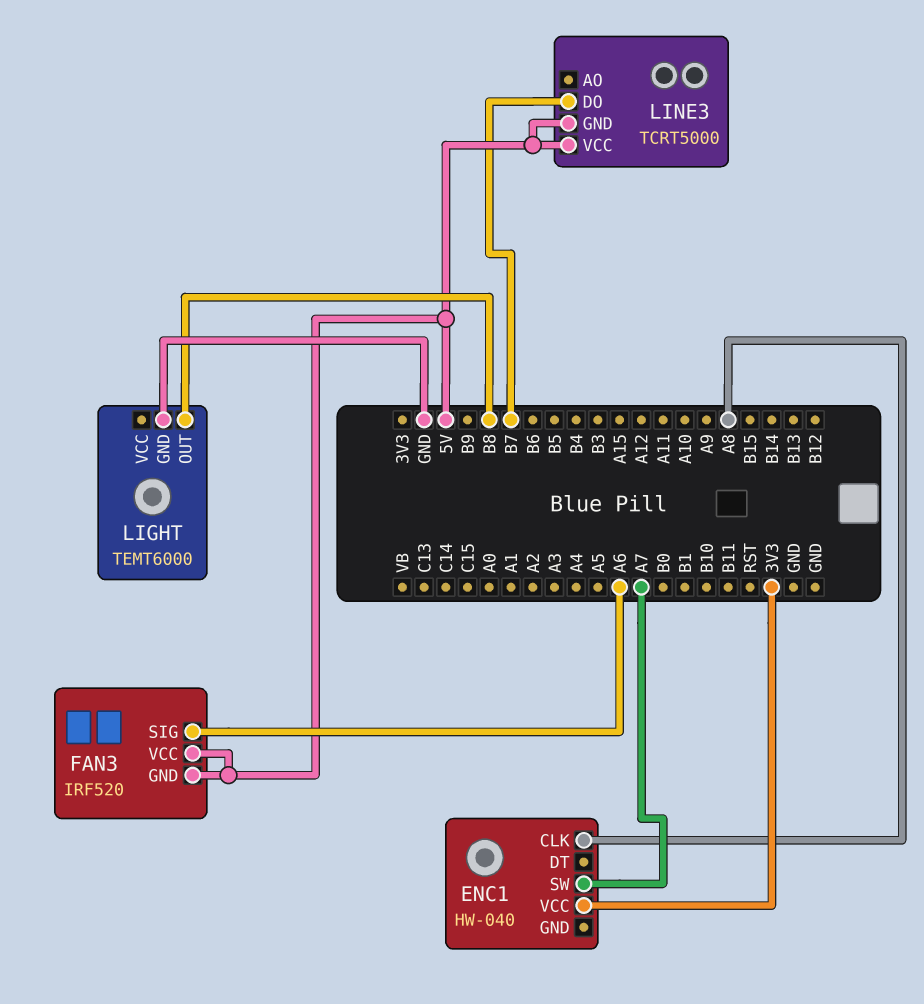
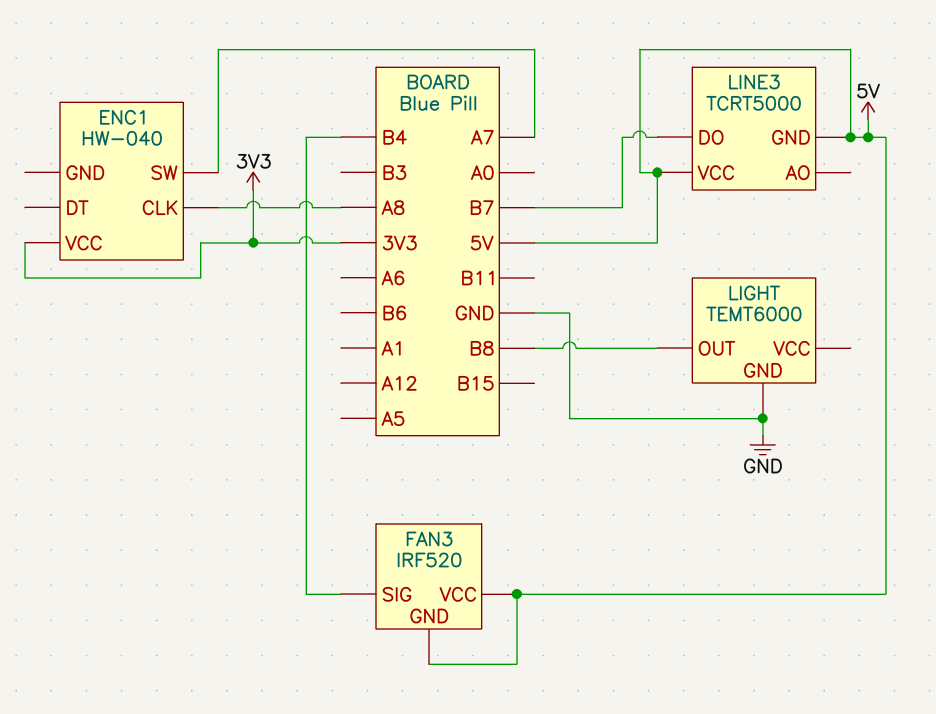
FAN3 pin SIG: A6 -> B4

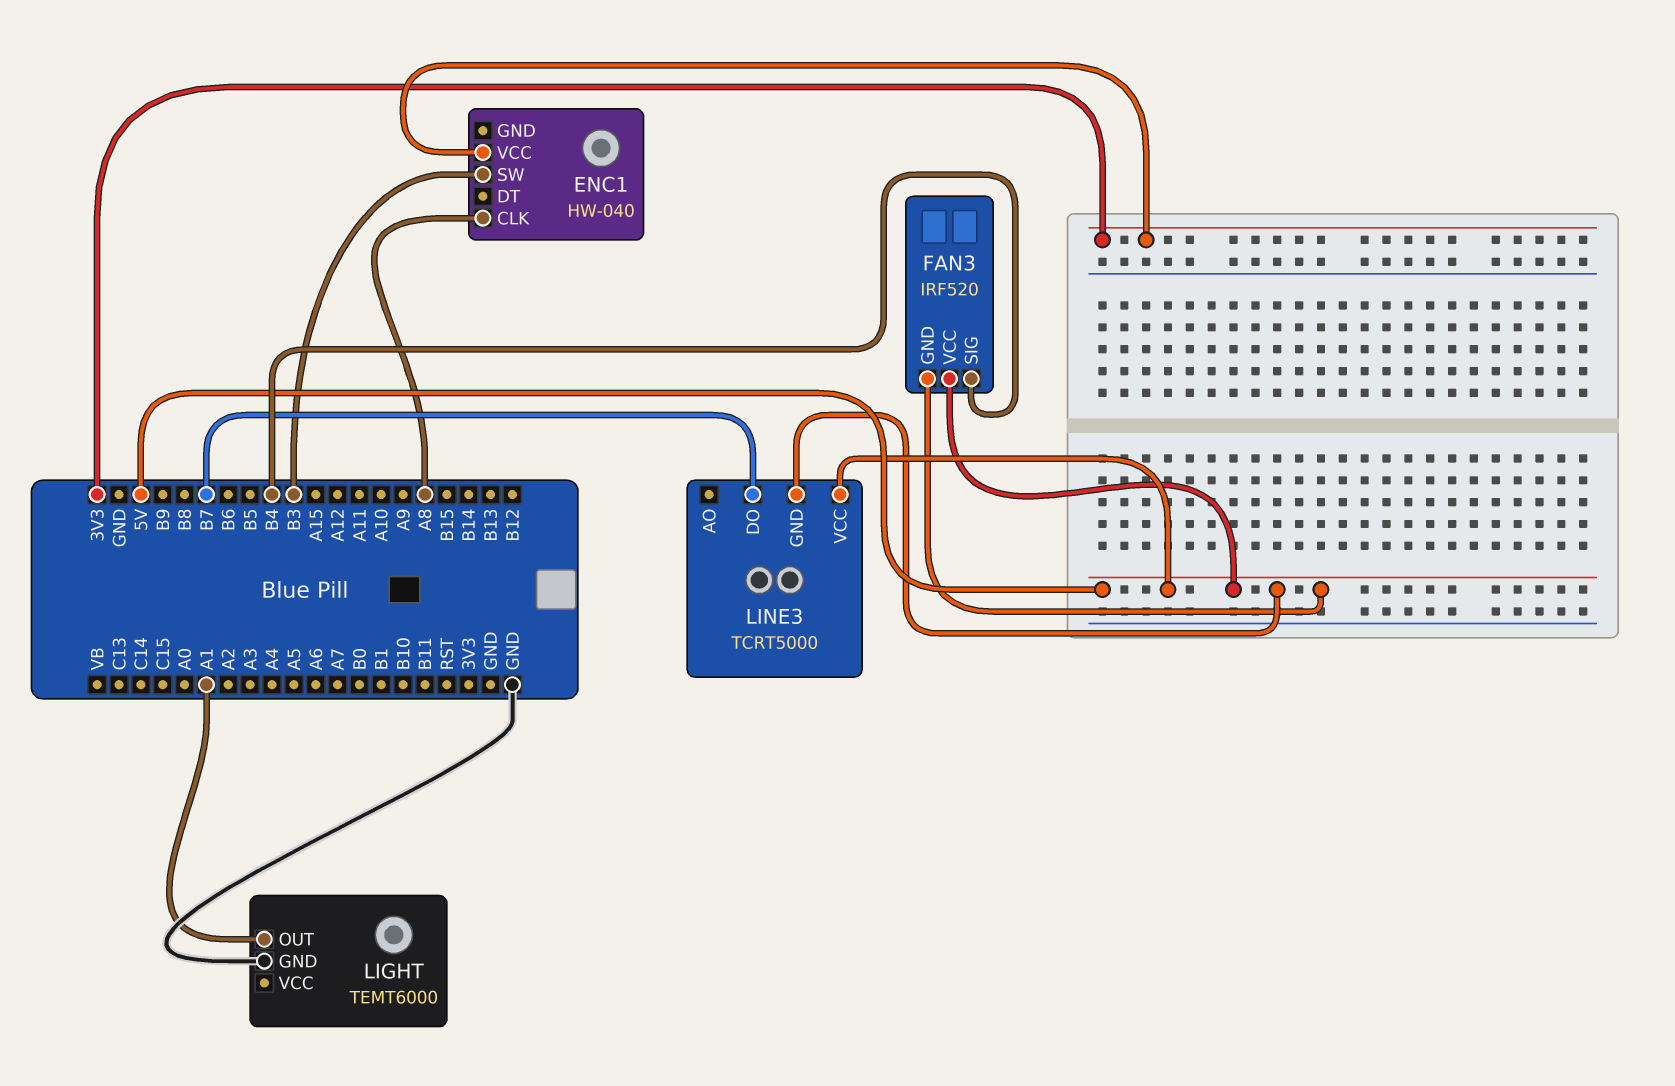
ENC1 pin SW: A7 -> B3
LIGHT pin OUT: B8 -> A1

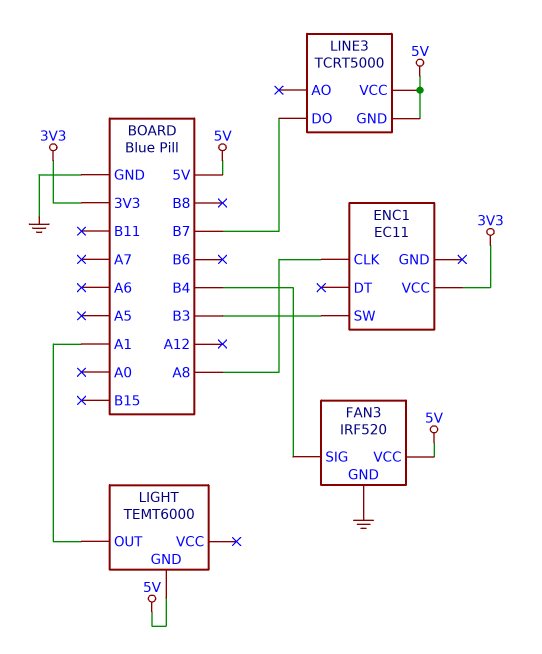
ENC1: HW-040 -> EC11
FAN3 pin GND: 5V -> GND
LIGHT pin GND: GND -> 5V

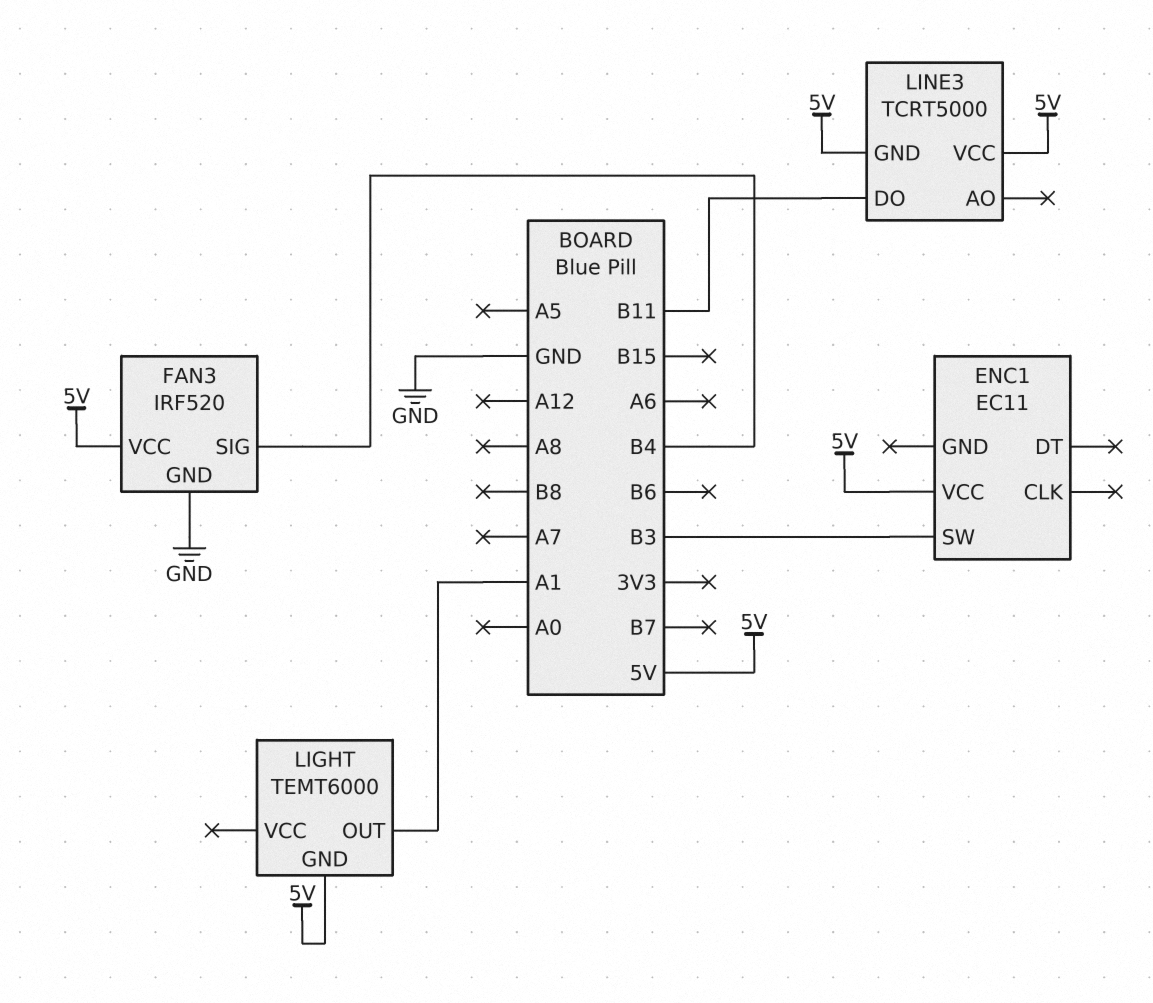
ENC1 pin CLK: A8 -> none
ENC1 pin VCC: 3V3 -> 5V
LINE3 pin DO: B7 -> B11

